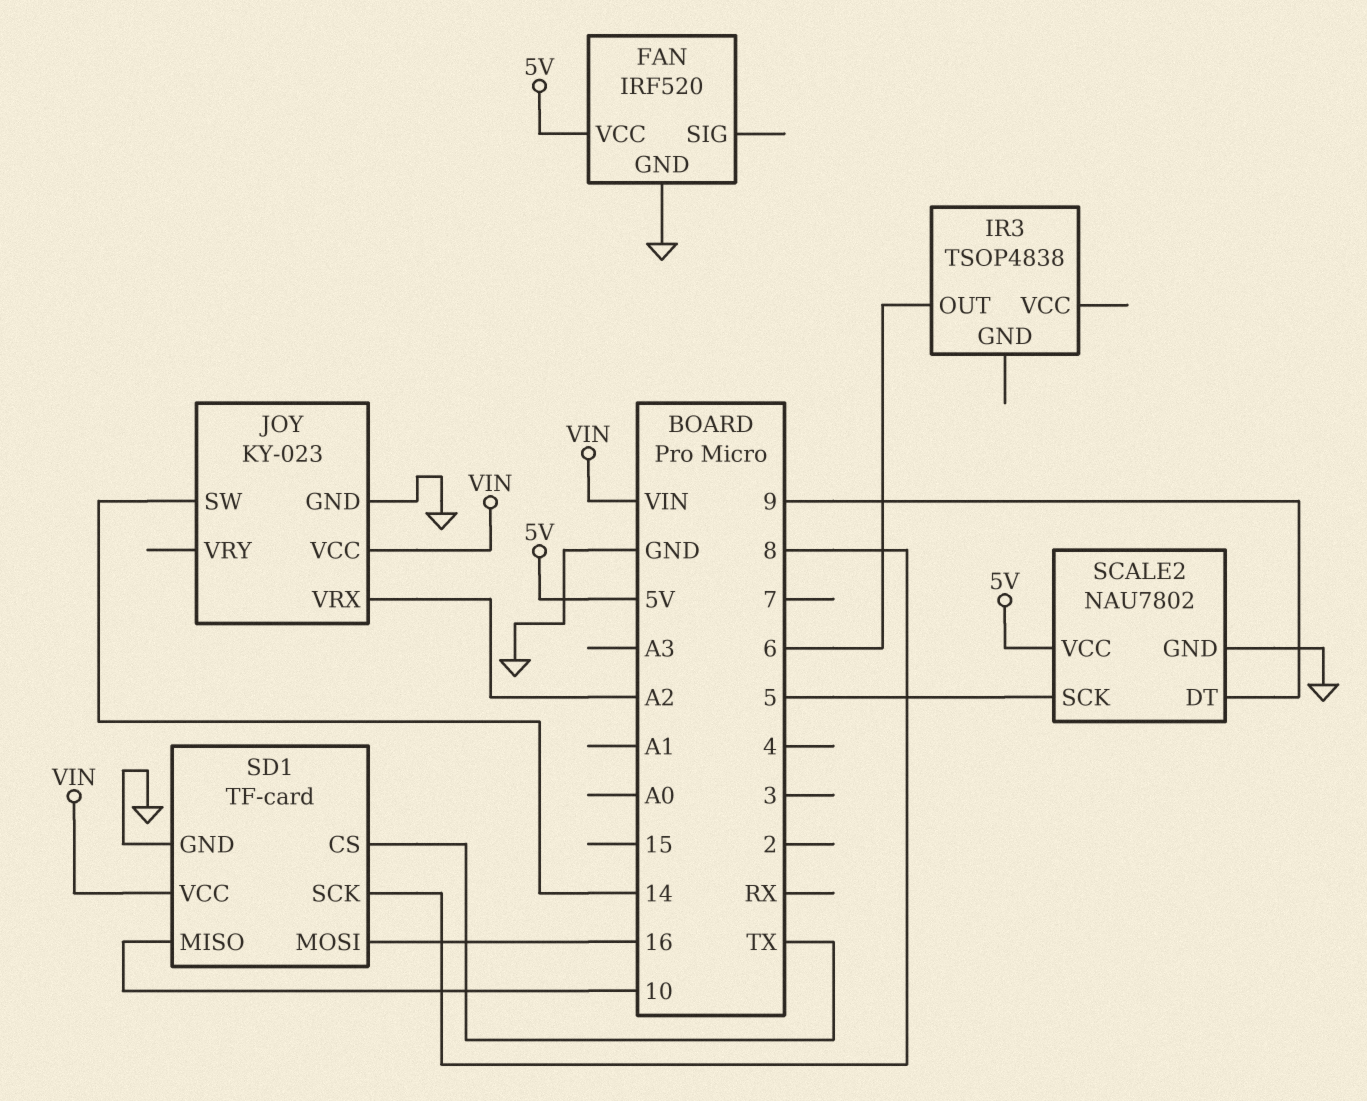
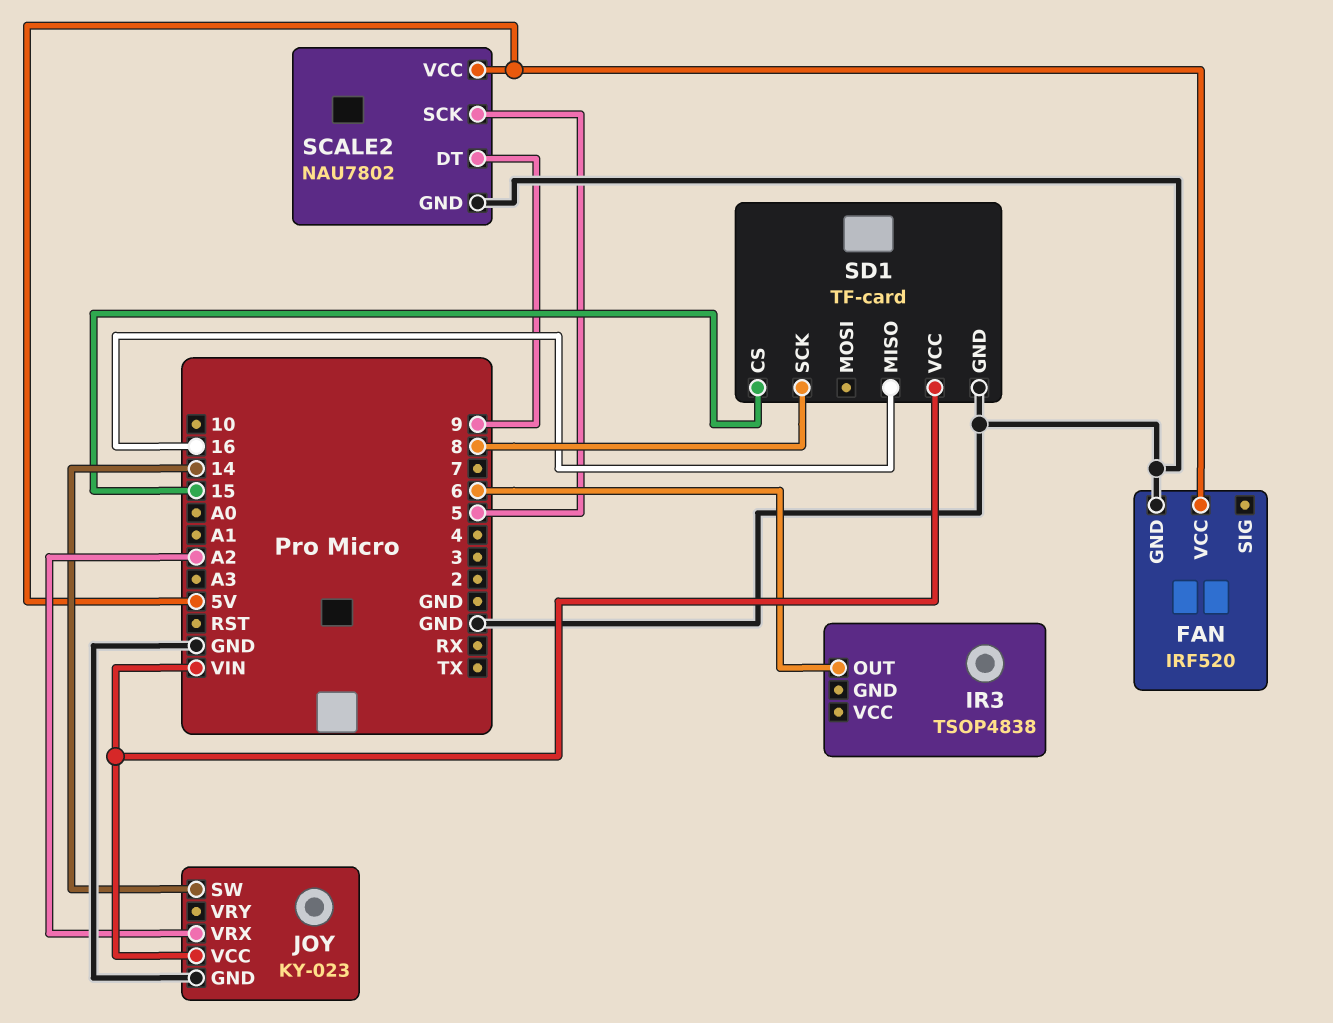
SD1 pin CS: TX -> 15
SD1 pin MISO: 10 -> 16
SD1 pin MOSI: 16 -> none

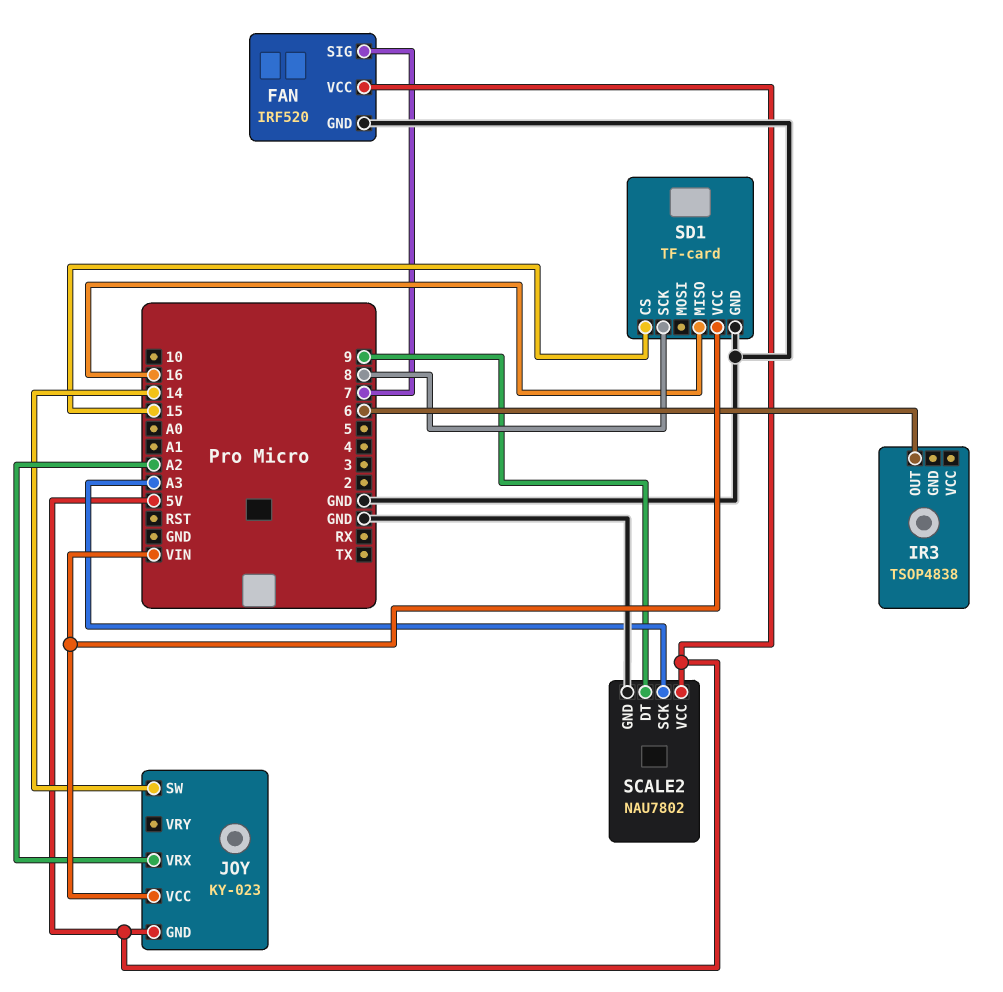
FAN pin SIG: none -> 7
JOY pin GND: GND -> 5V
SCALE2 pin SCK: 5 -> A3

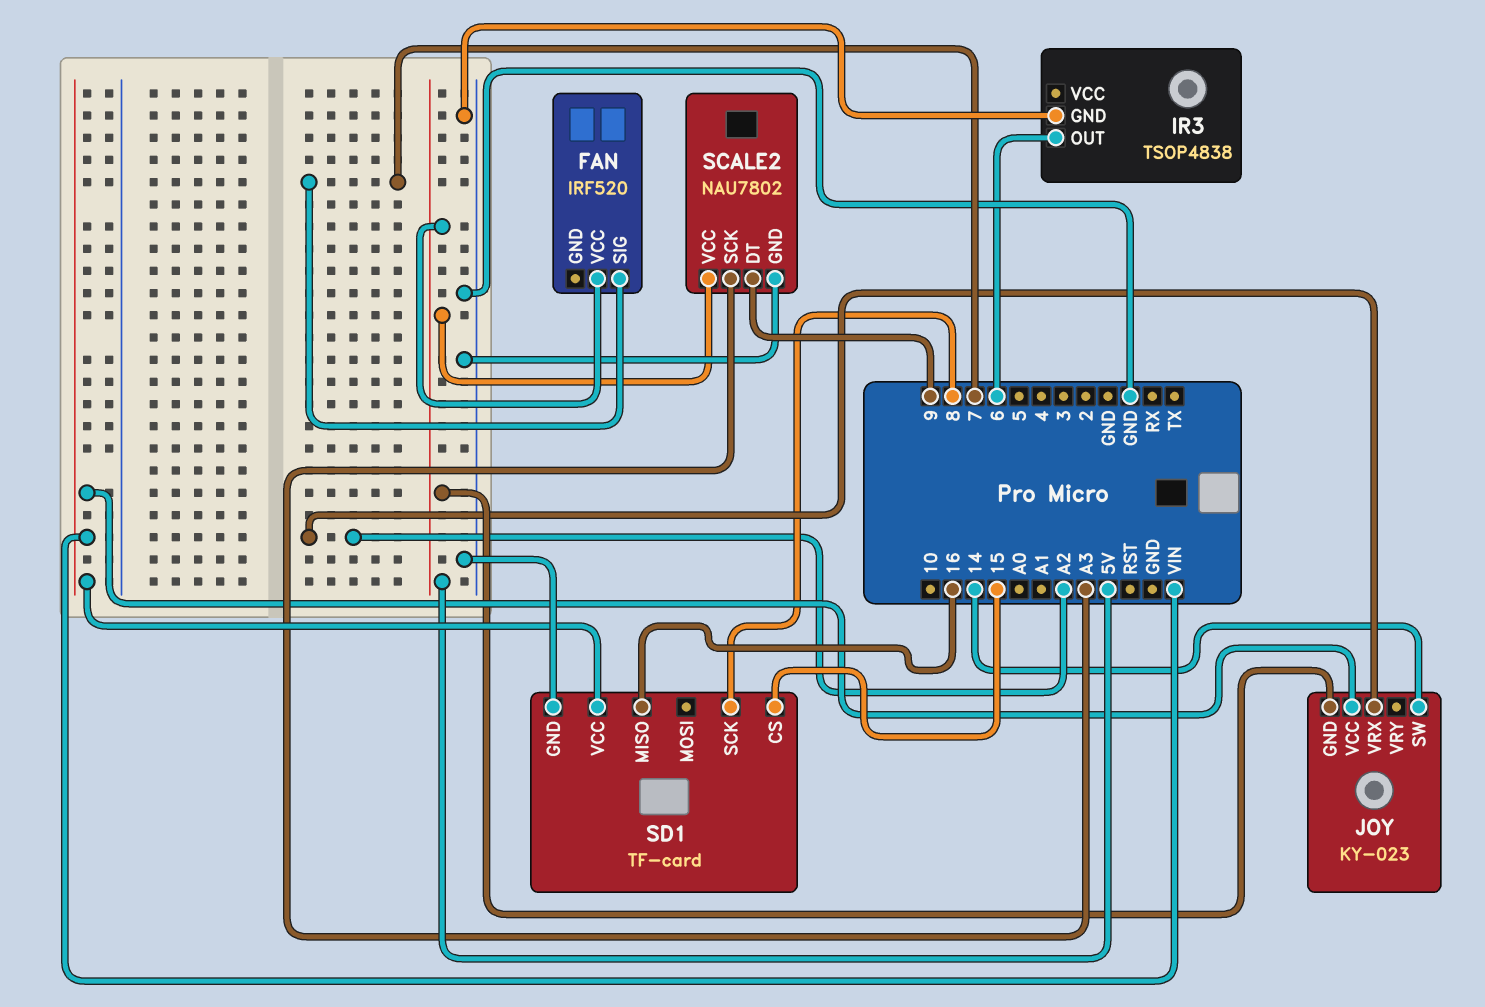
FAN pin GND: GND -> none
IR3 pin GND: none -> GND

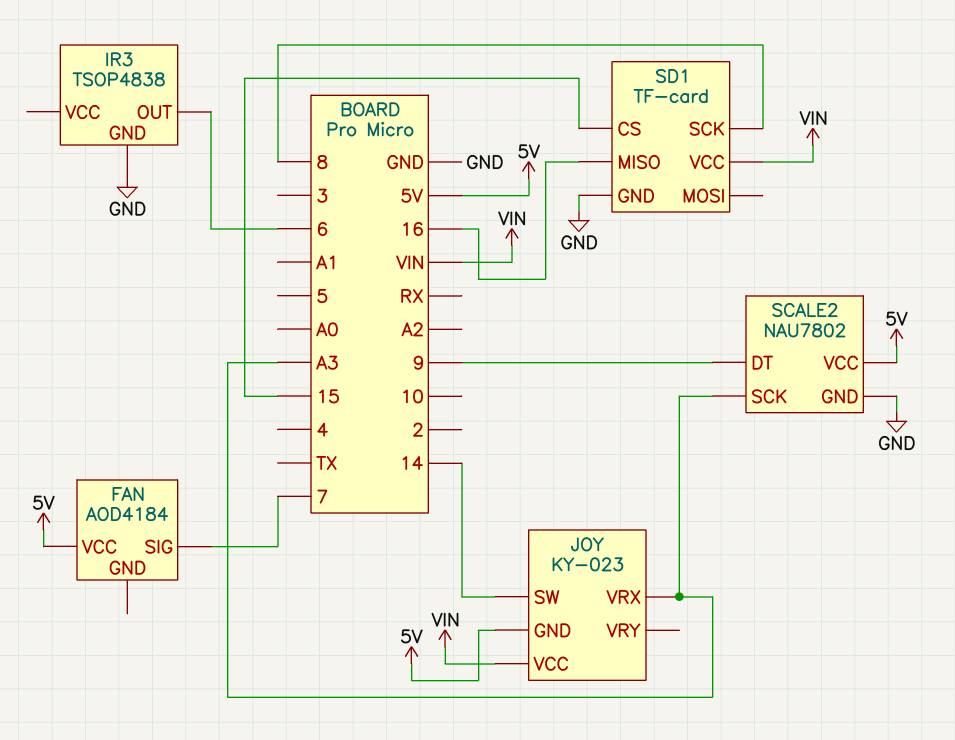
FAN: IRF520 -> AOD4184
JOY pin VRX: A2 -> A3

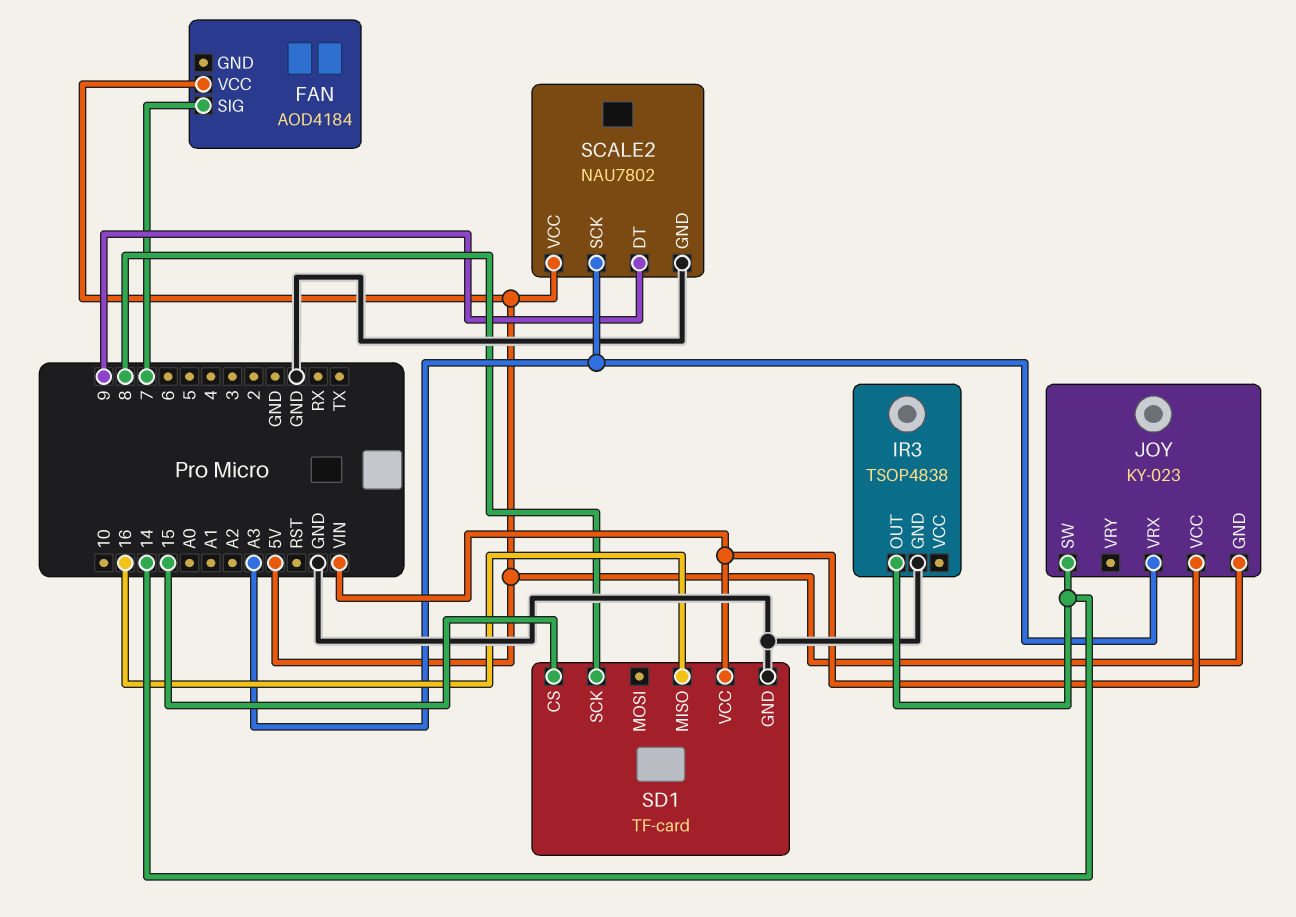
IR3 pin OUT: 6 -> 14

